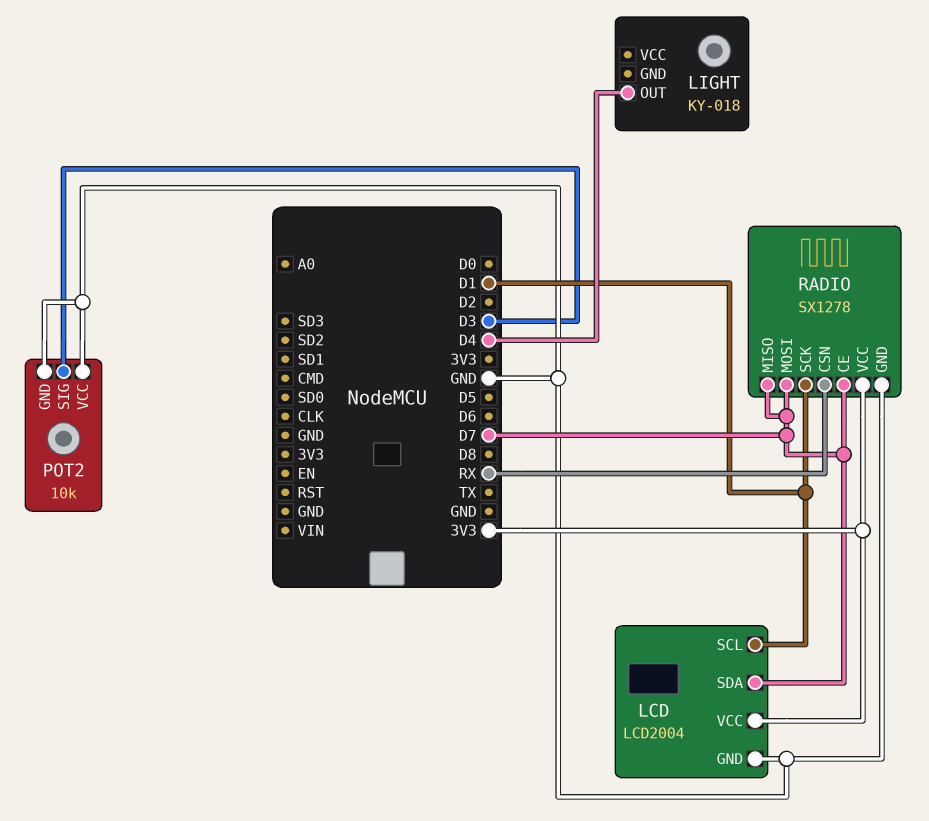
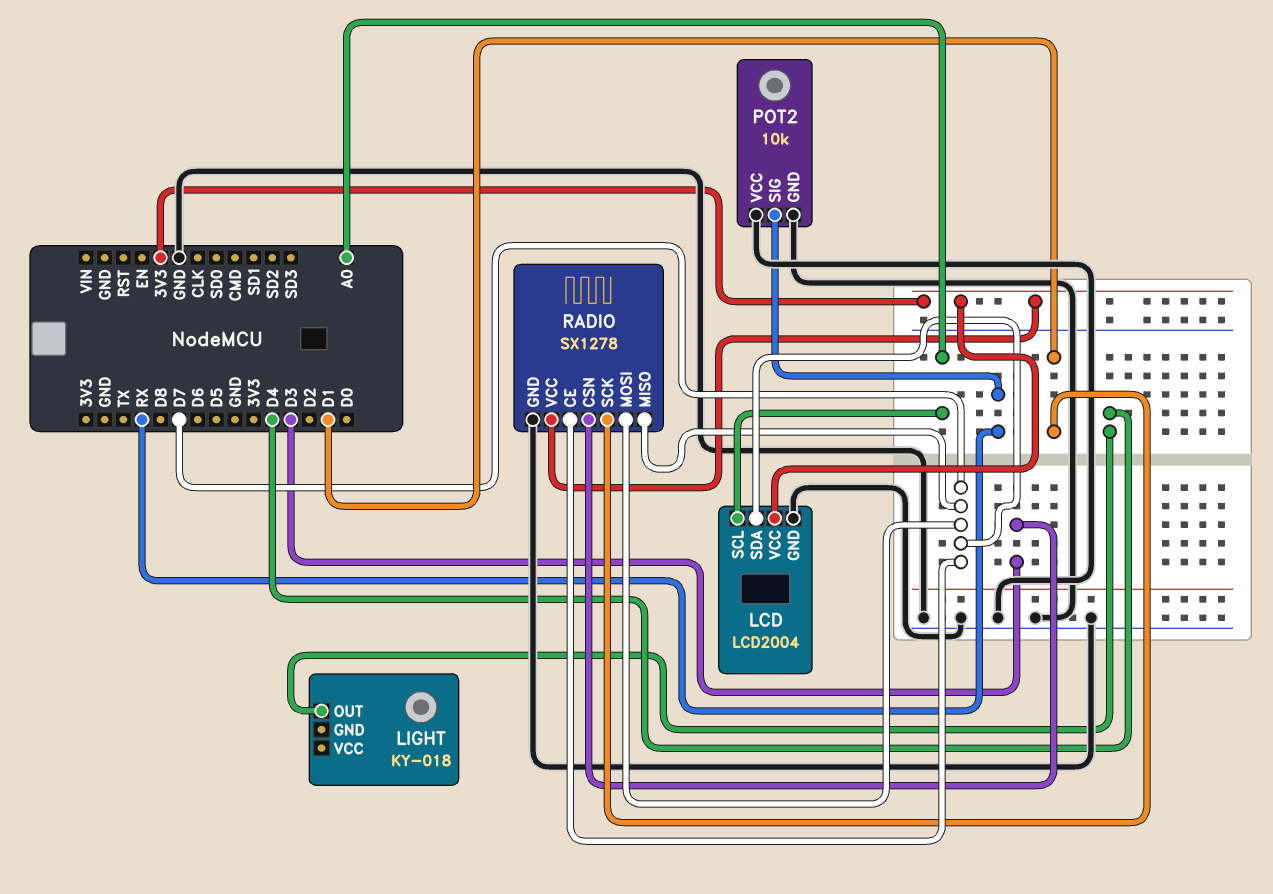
LCD pin SCL: D1 -> A0
POT2 pin SIG: D3 -> RX
RADIO pin CSN: RX -> D3

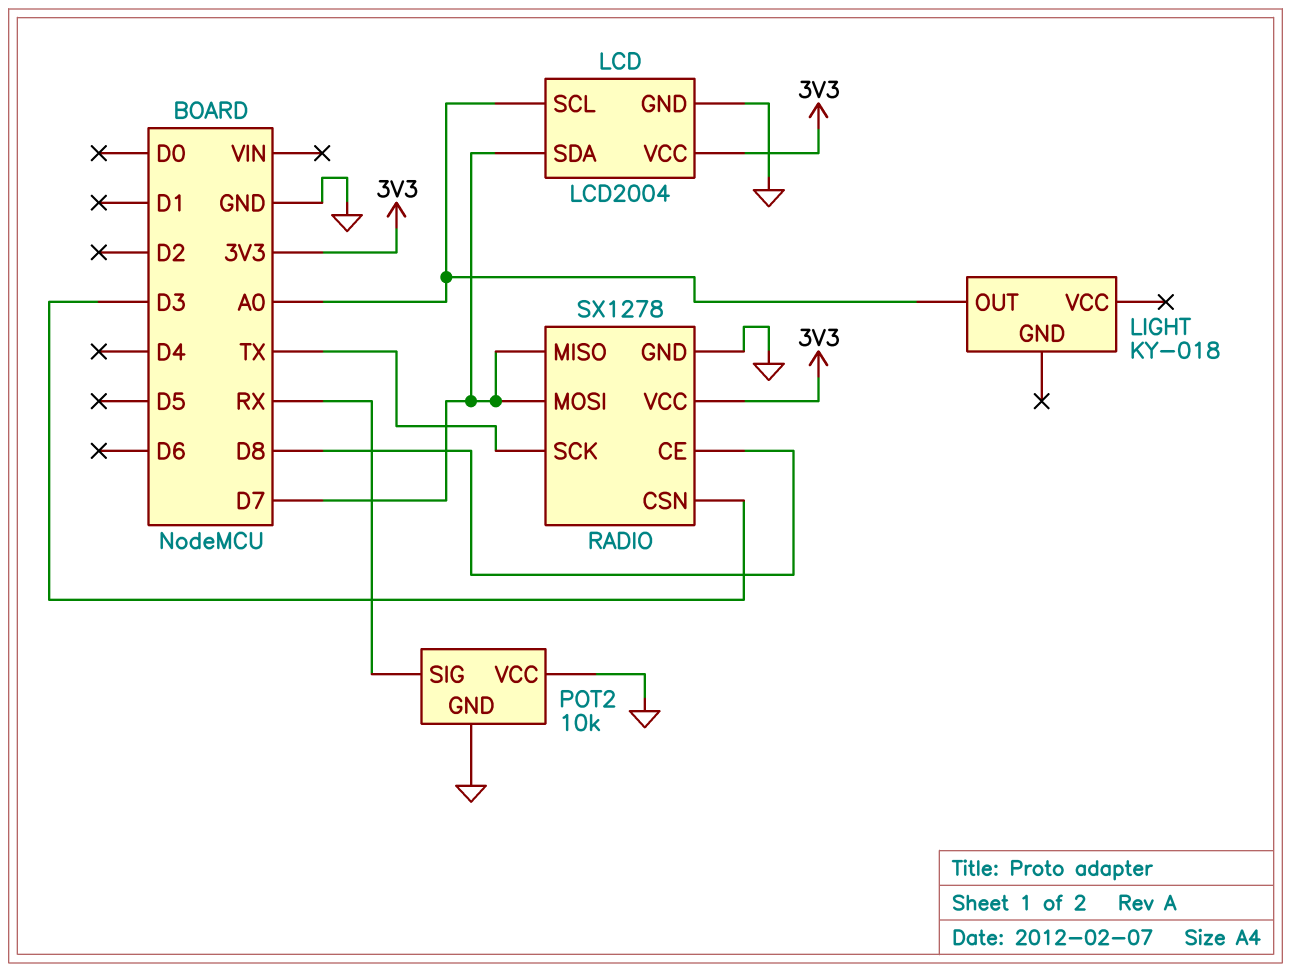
LIGHT pin OUT: D4 -> A0
RADIO pin CE: D7 -> D8
RADIO pin SCK: D1 -> TX

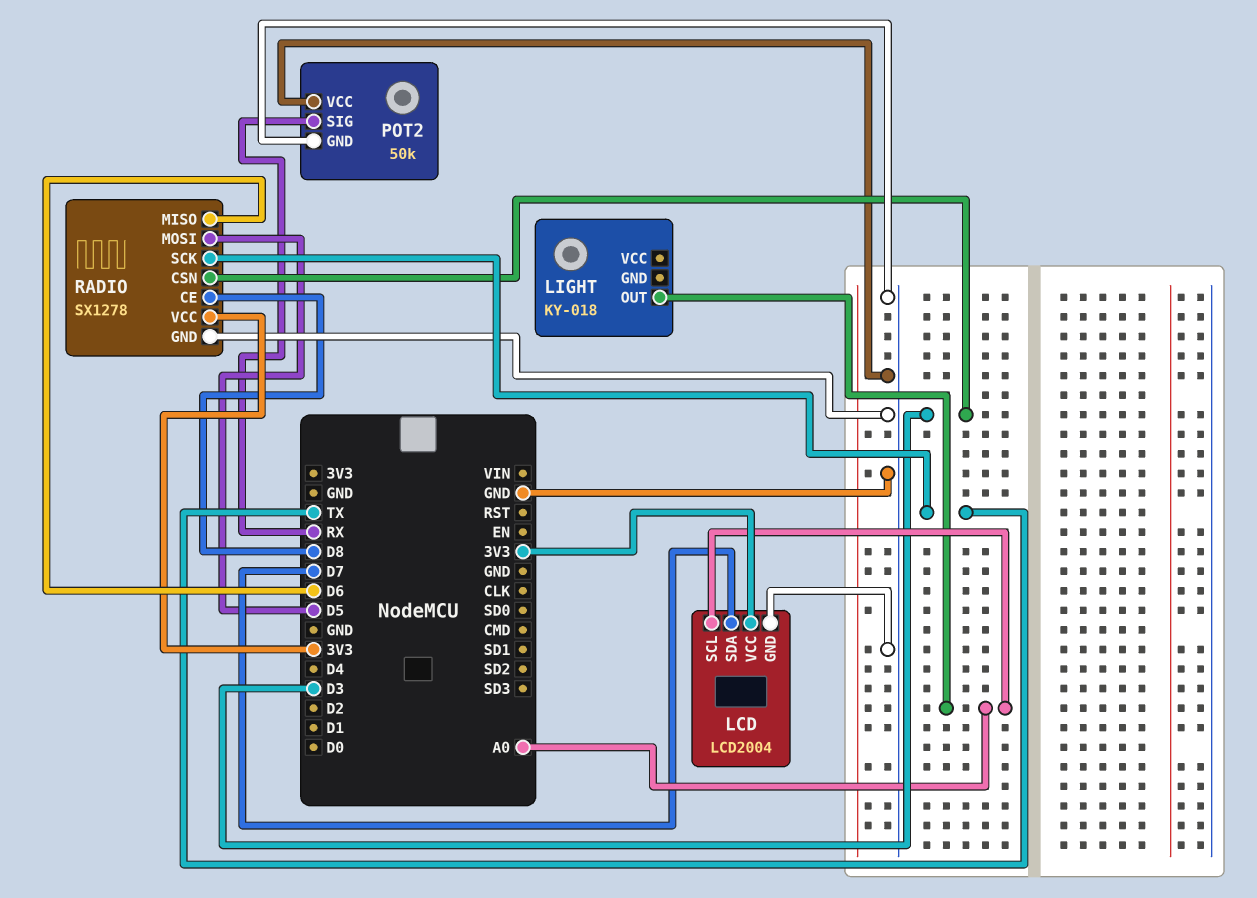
POT2: 10k -> 50k
RADIO pin MISO: D7 -> D6
RADIO pin MOSI: D7 -> D5

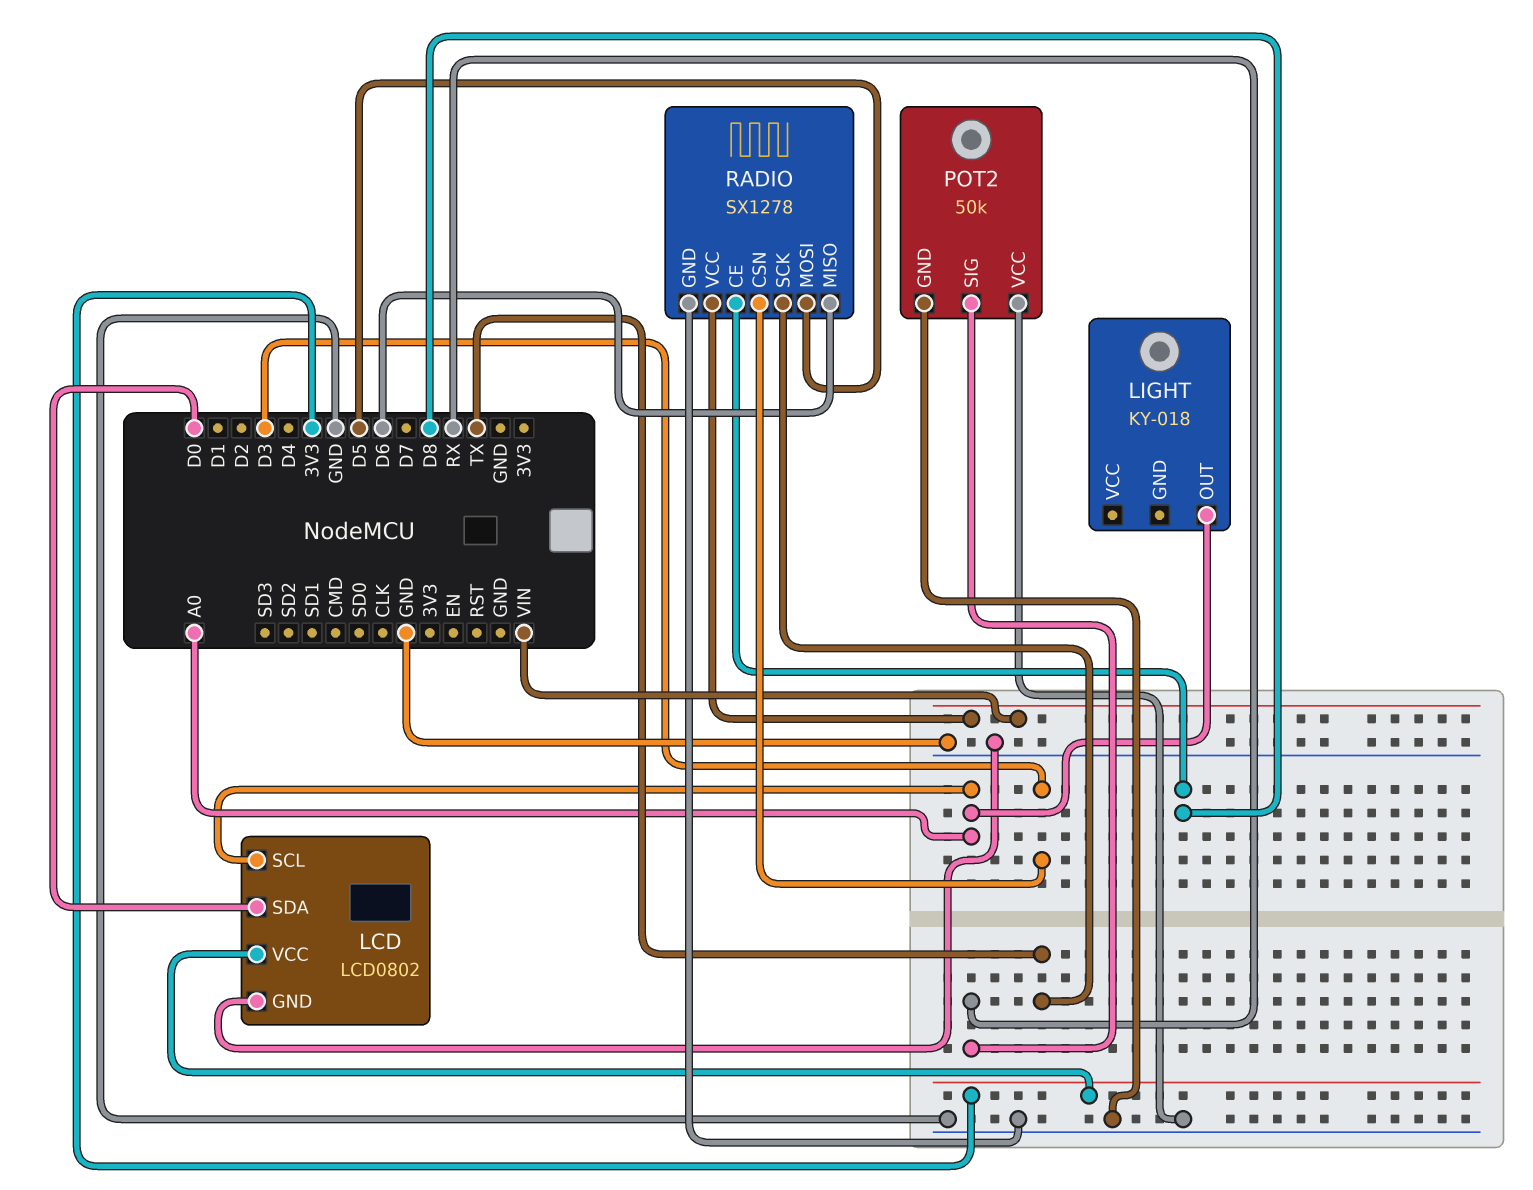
LCD: LCD2004 -> LCD0802
LCD pin SDA: D7 -> D0
RADIO pin VCC: 3V3 -> VIN

